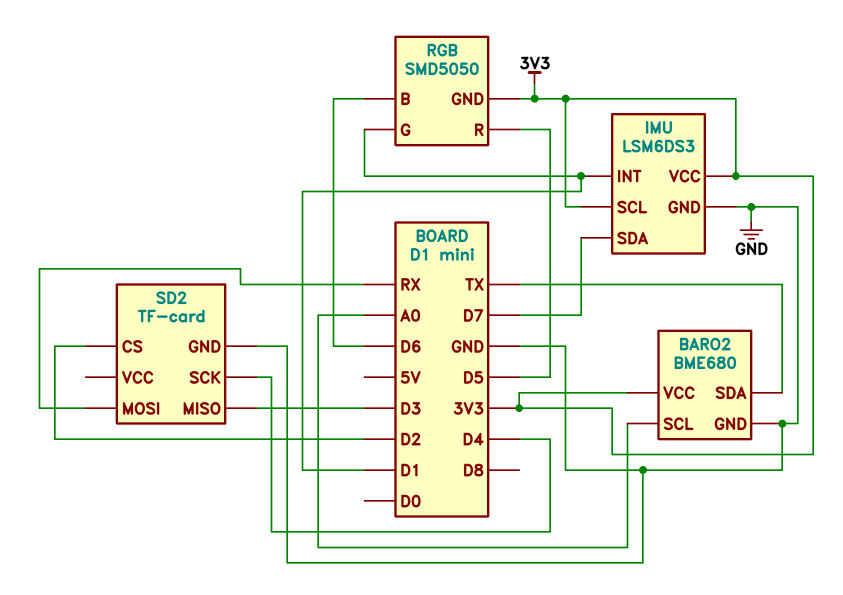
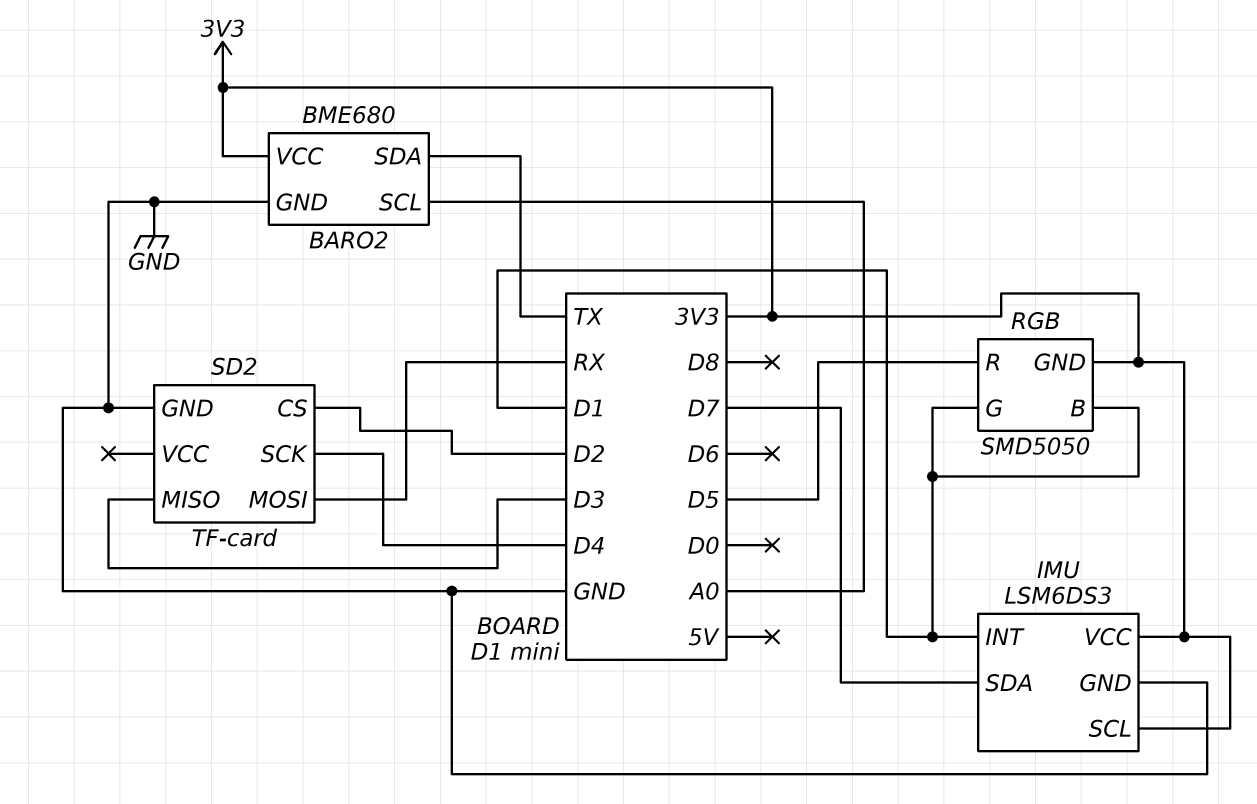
RGB pin B: D6 -> D1

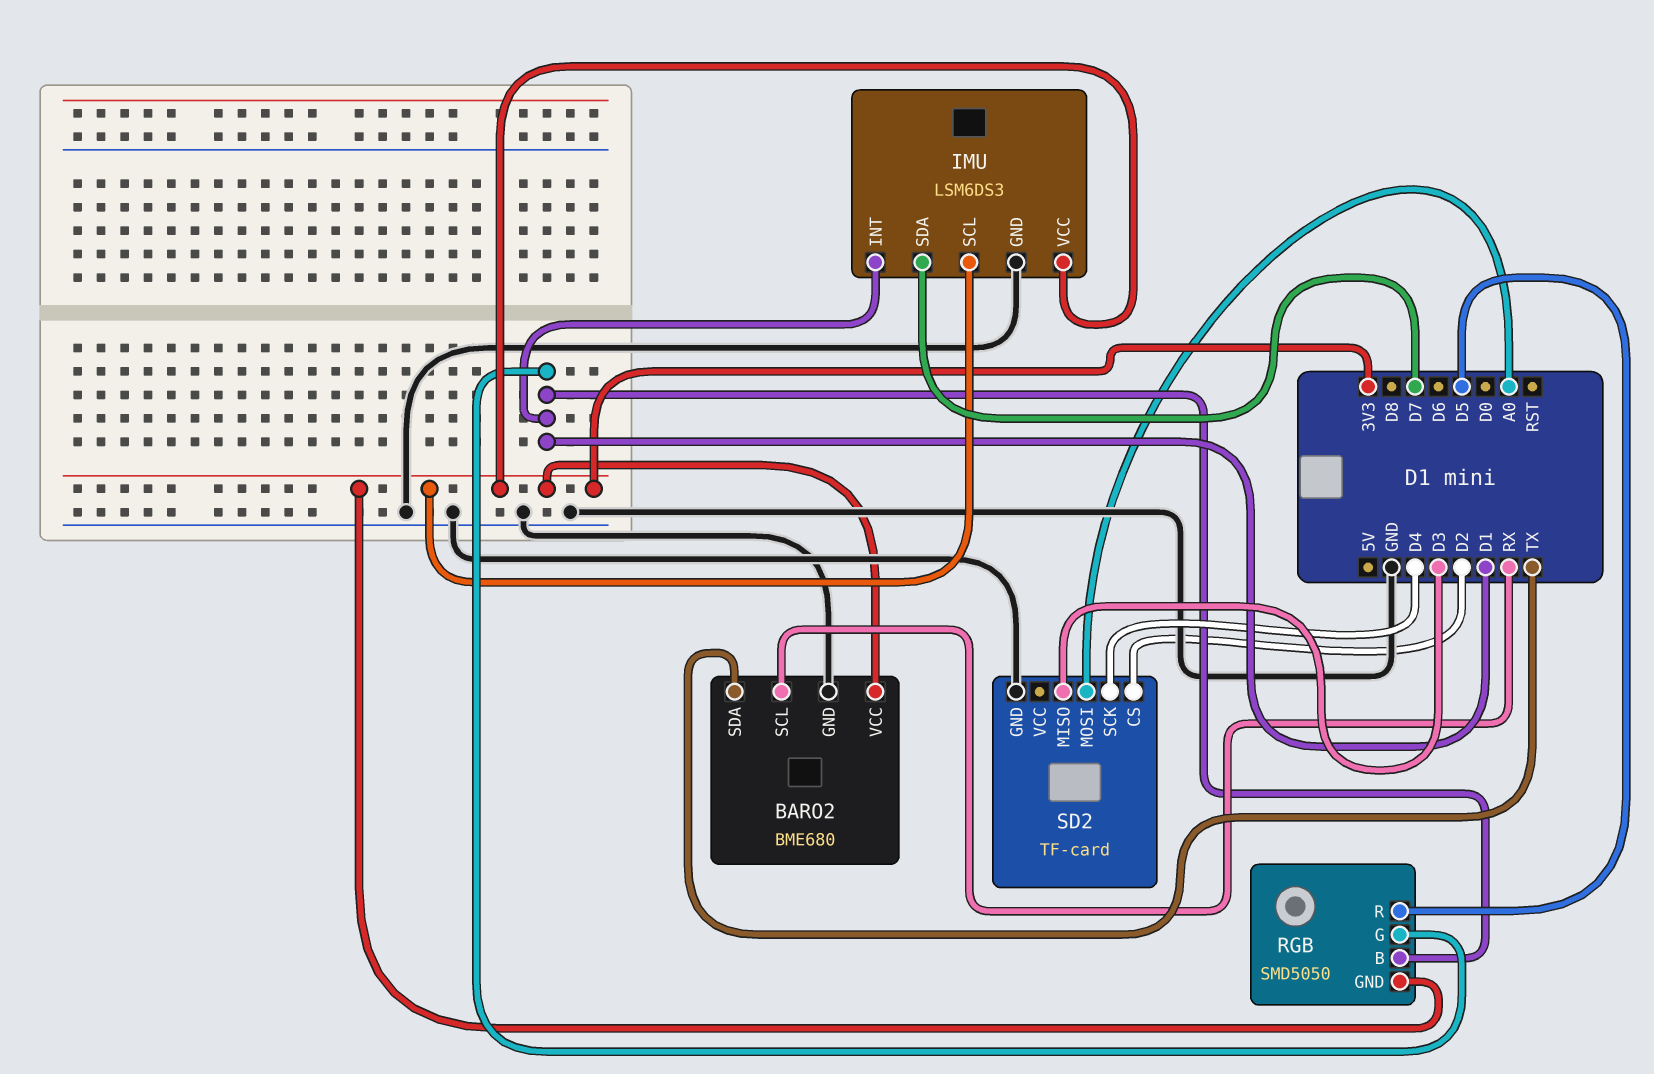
BARO2 pin SCL: A0 -> RX
SD2 pin MOSI: RX -> A0

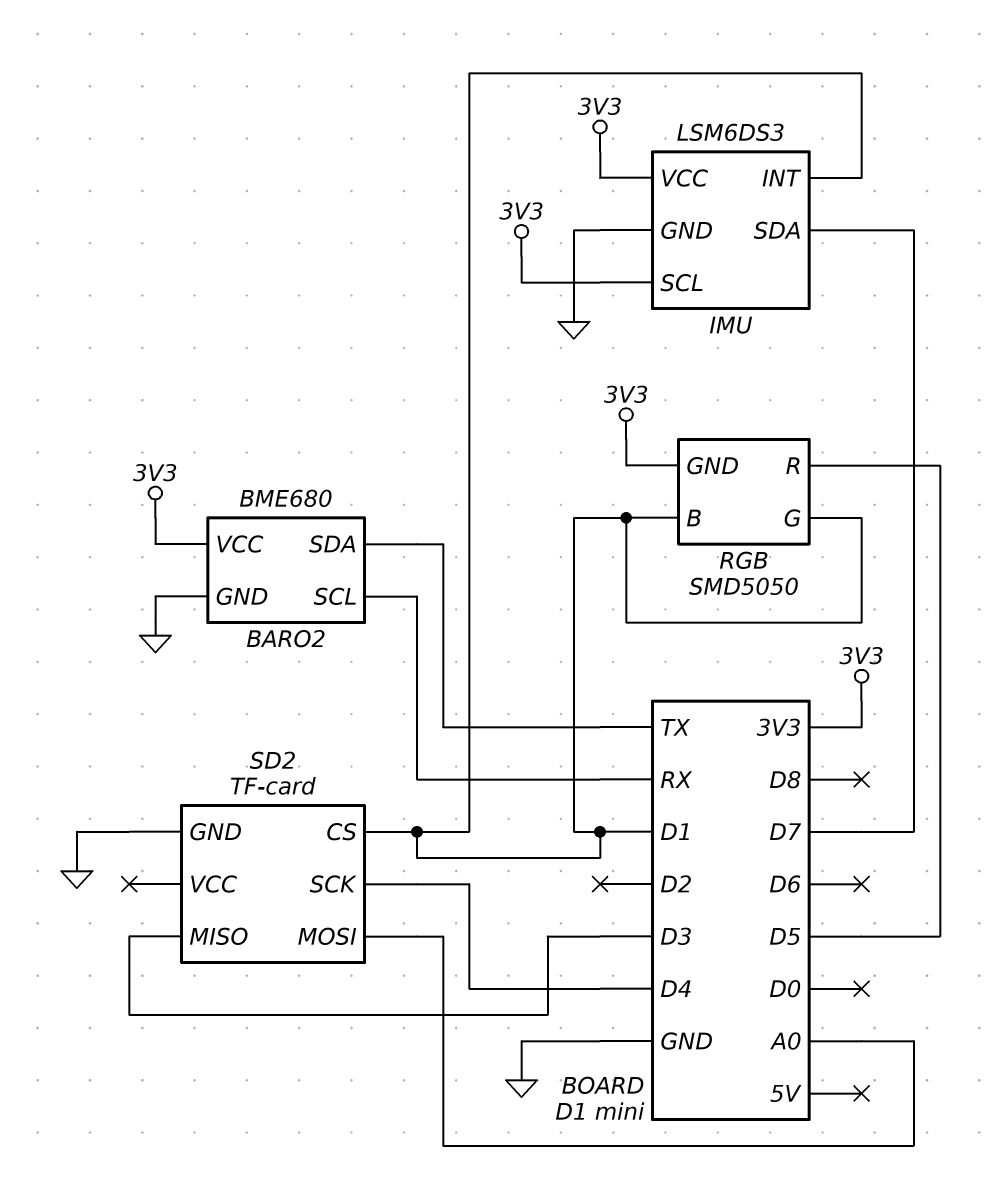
SD2 pin CS: D2 -> D1

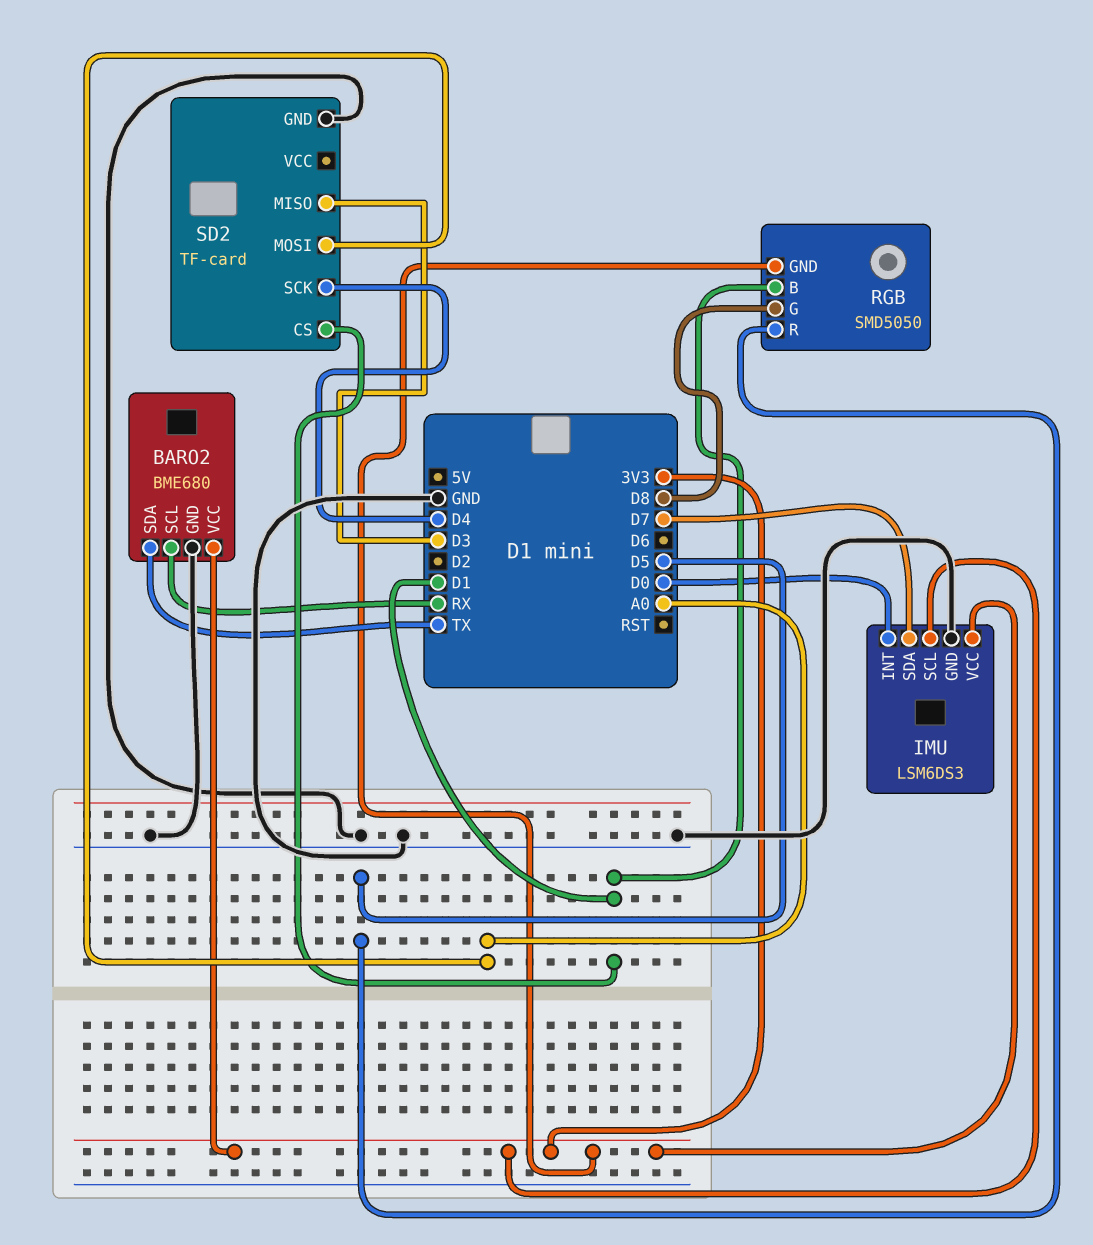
IMU pin INT: D1 -> D0
RGB pin G: D1 -> D8

